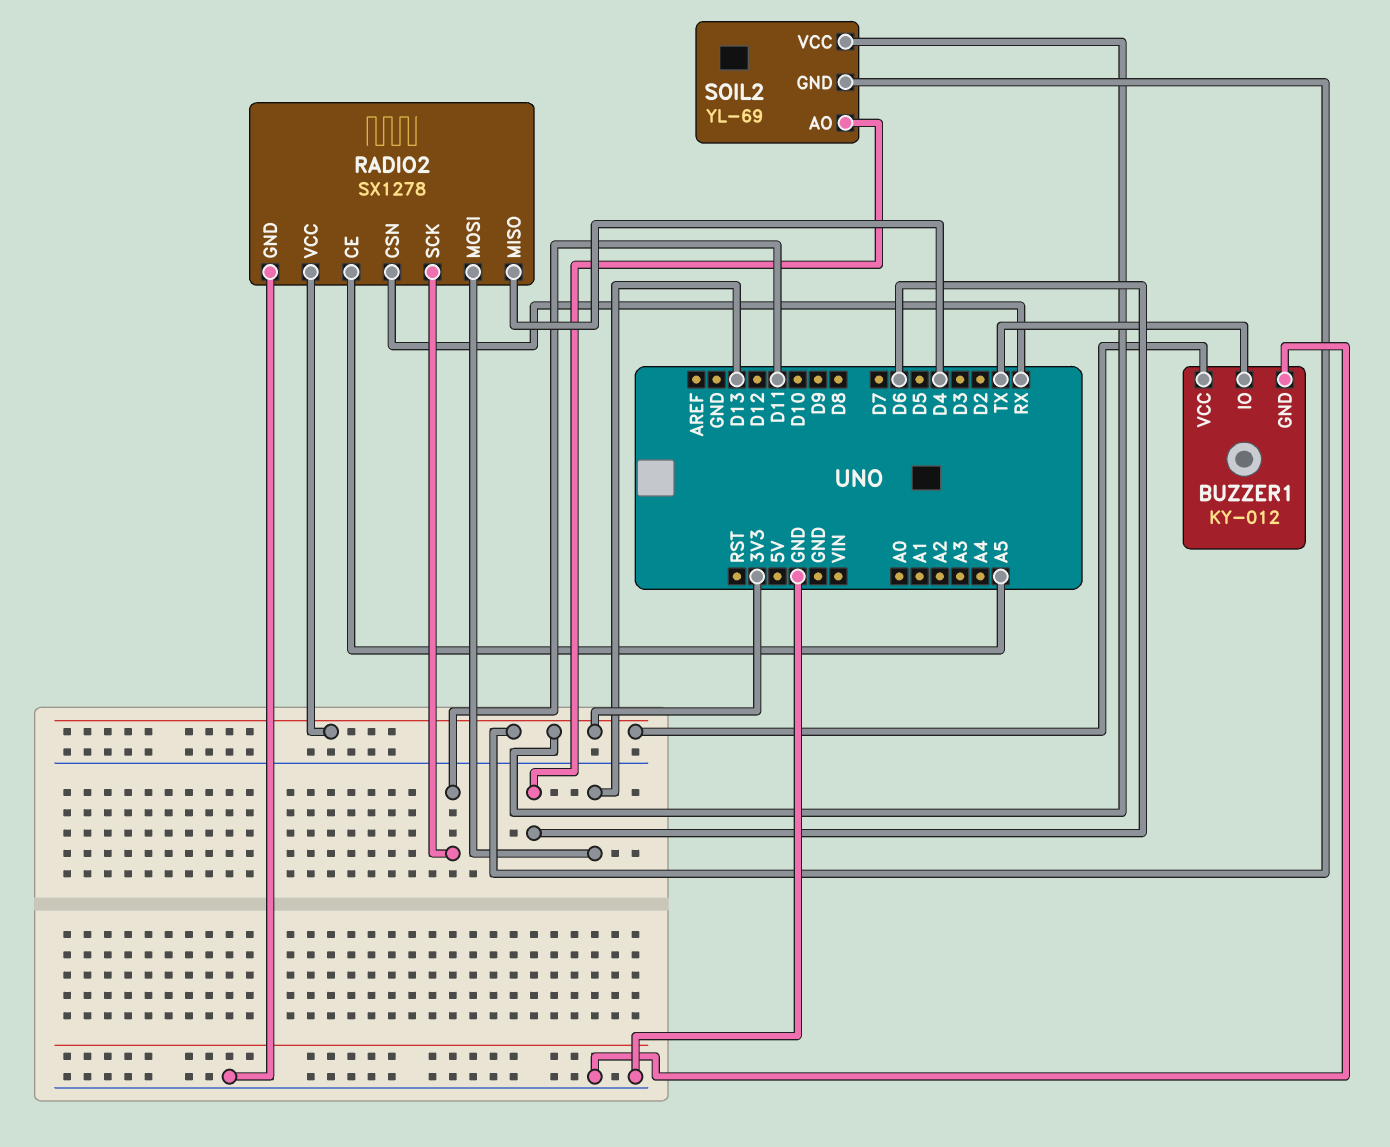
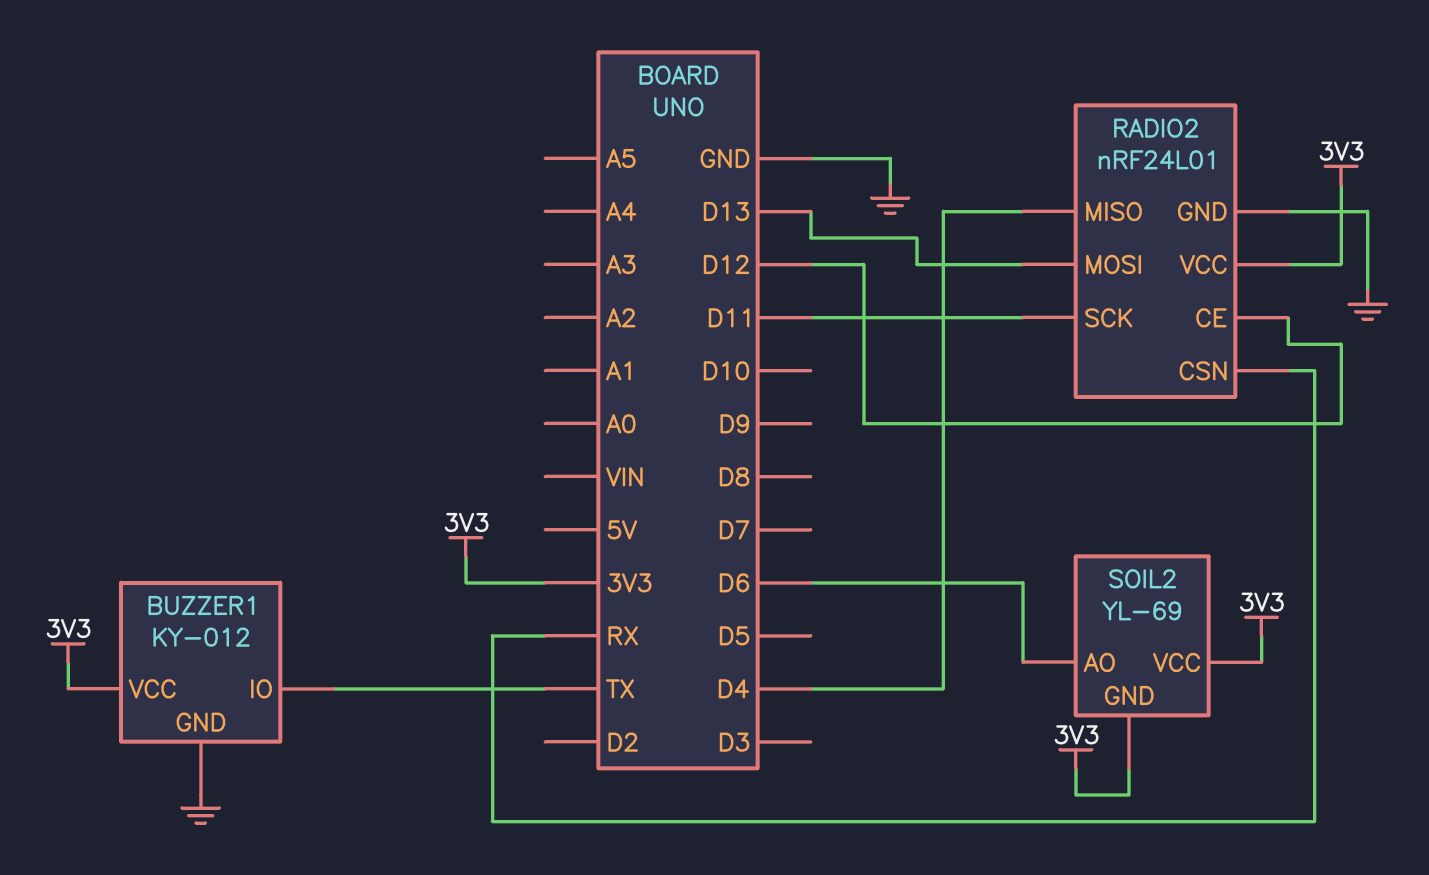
RADIO2: SX1278 -> nRF24L01
RADIO2 pin CE: A5 -> D12

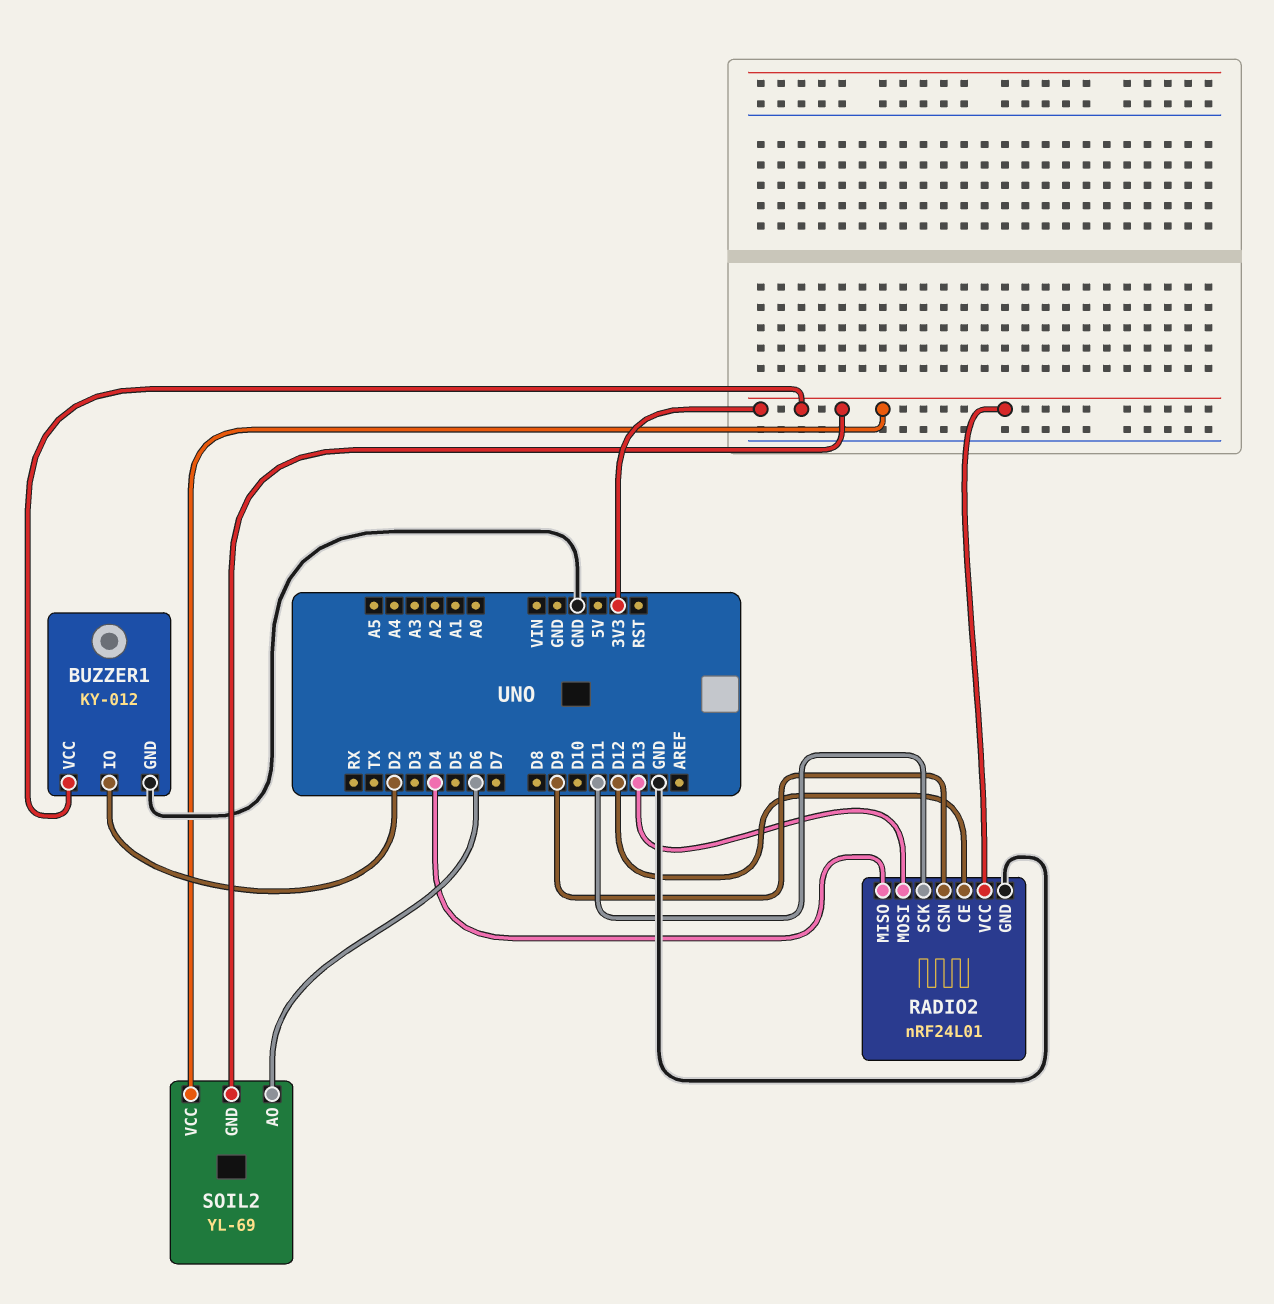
BUZZER1 pin IO: TX -> D2
RADIO2 pin CSN: RX -> D9

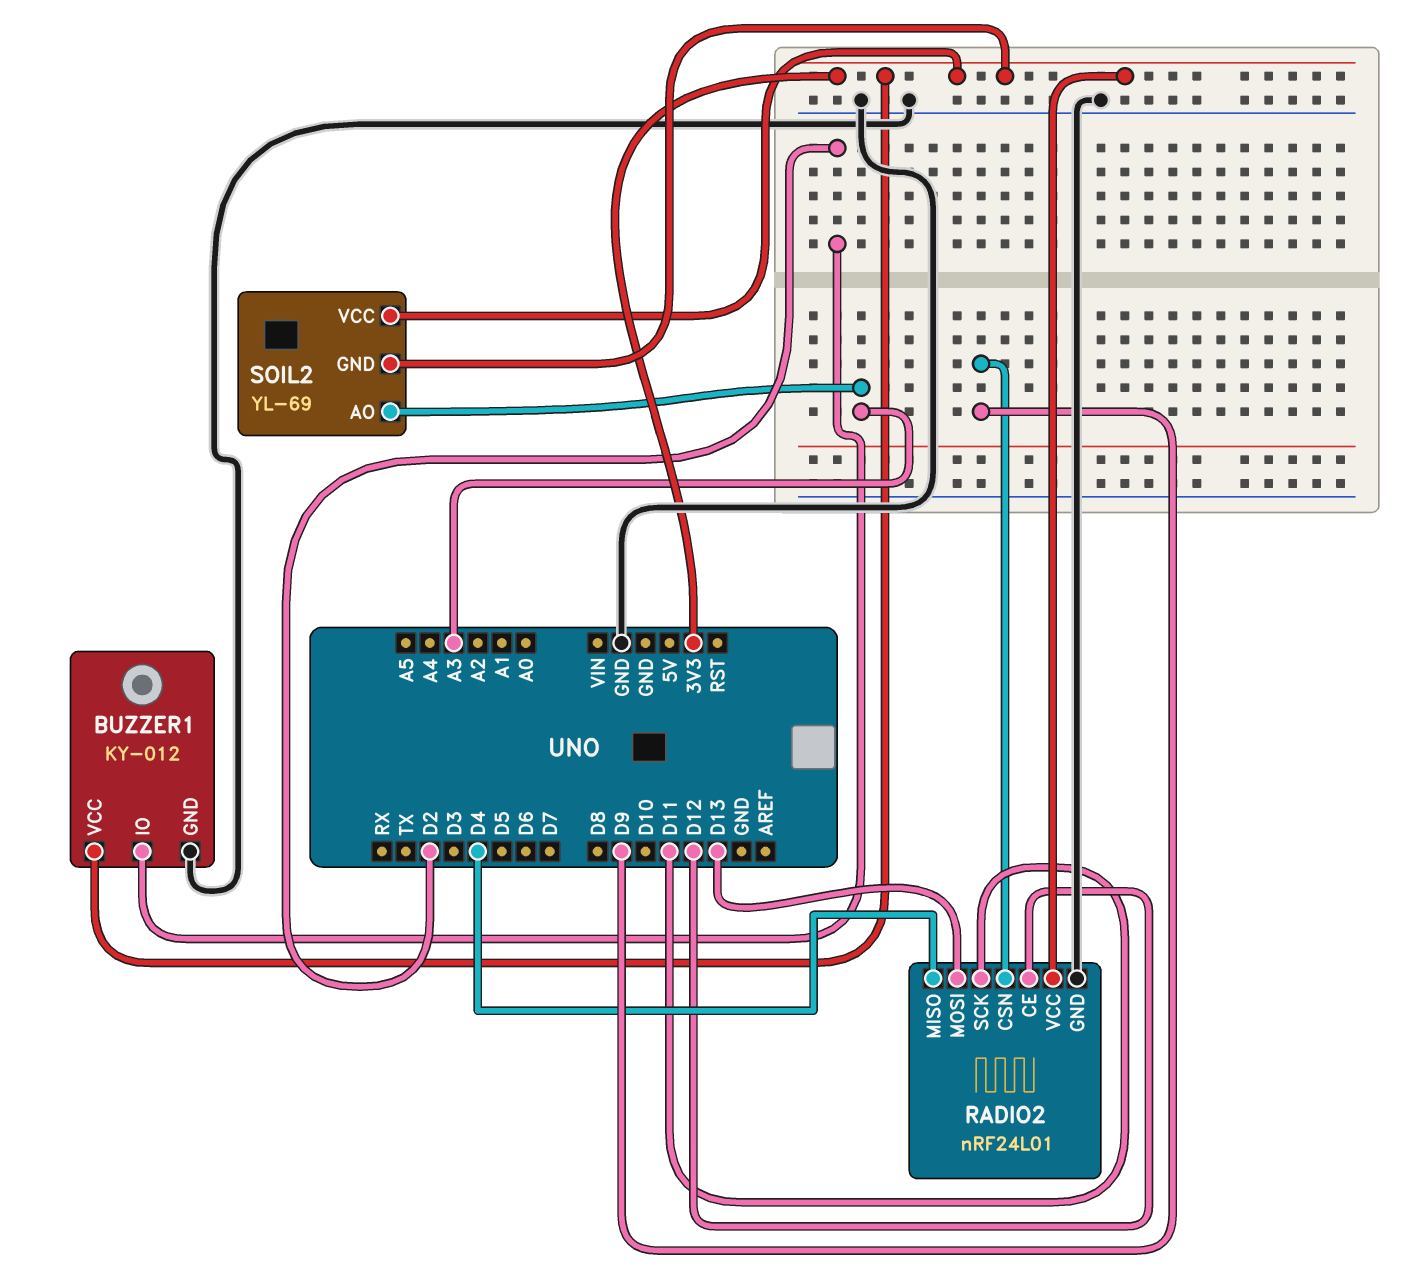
SOIL2 pin AO: D6 -> A3

